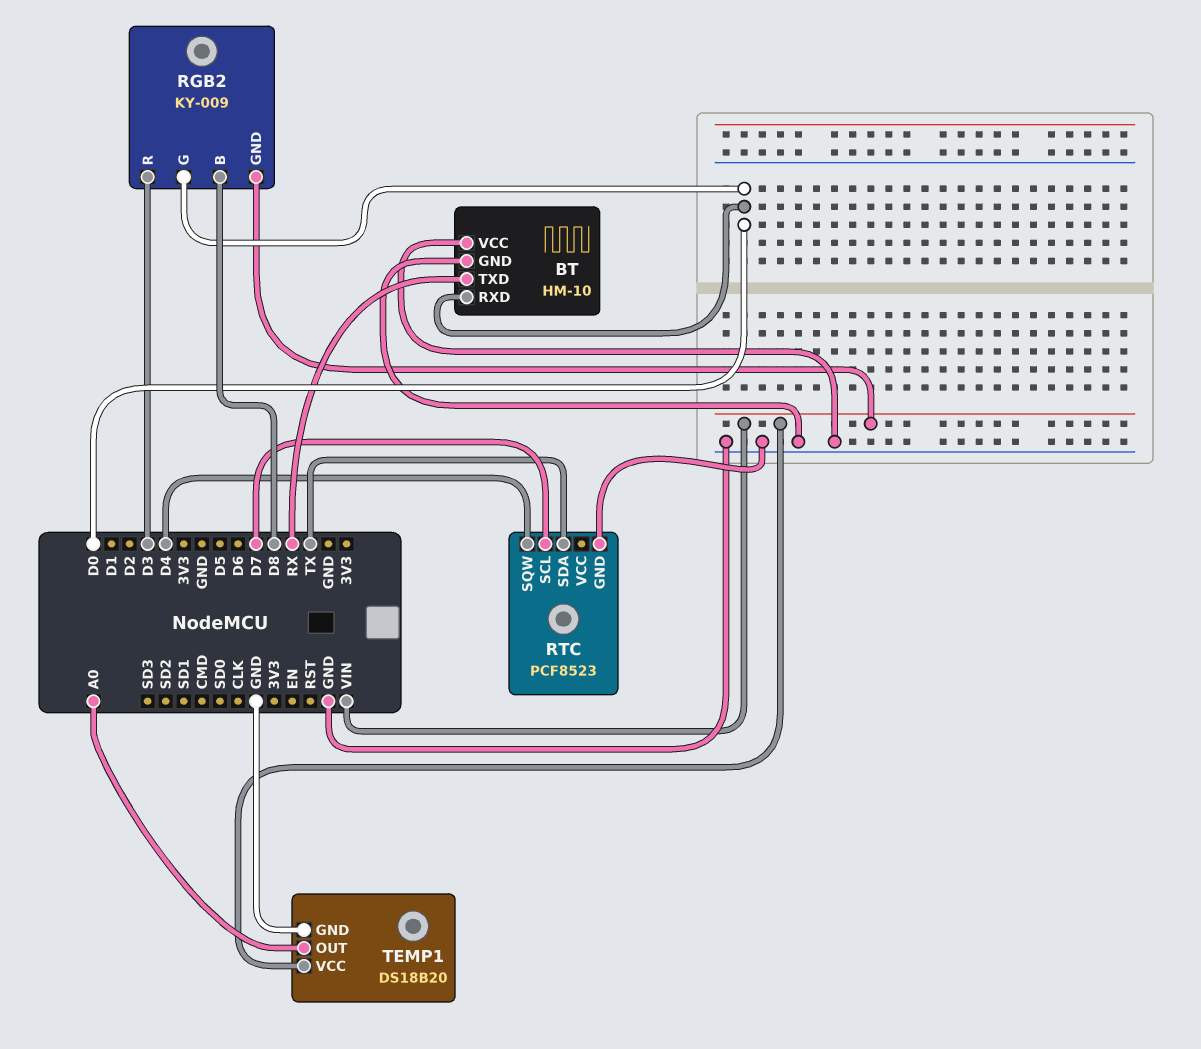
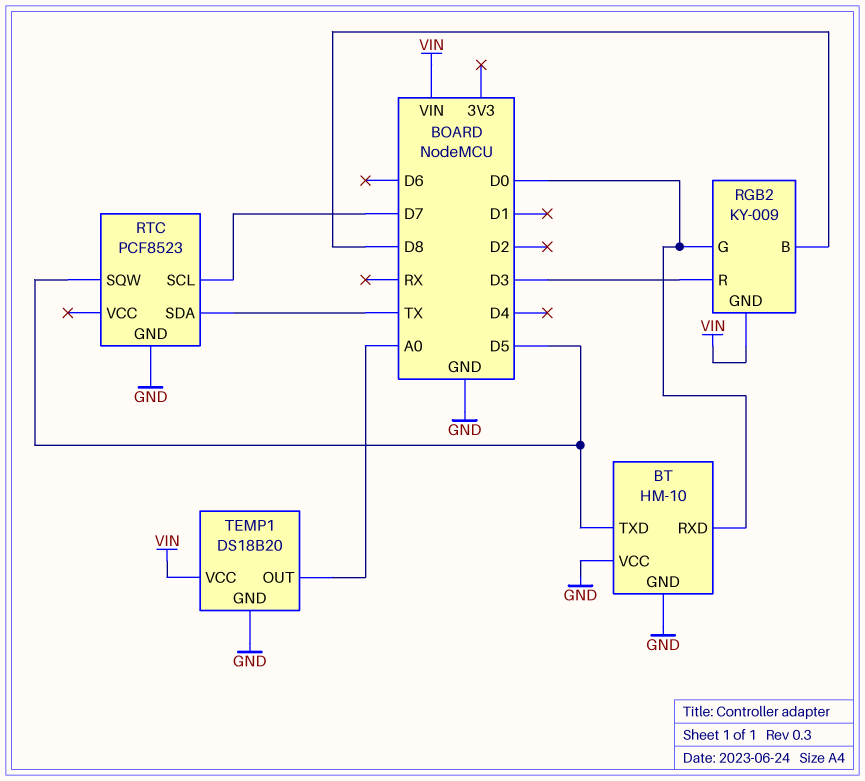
BT pin TXD: RX -> D5
RTC pin SQW: D4 -> D5

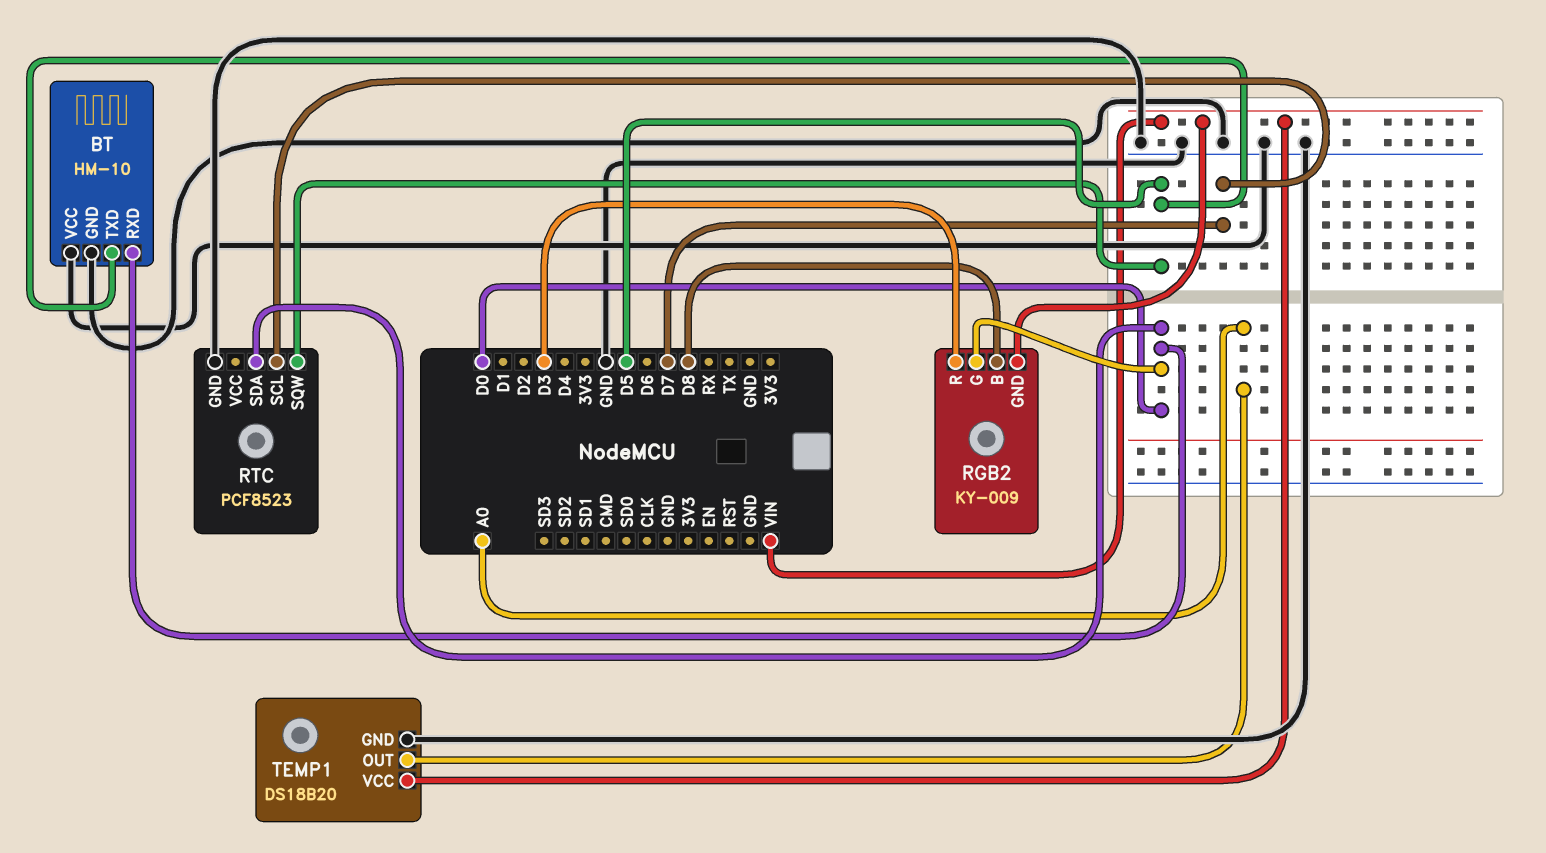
RTC pin SDA: TX -> D0

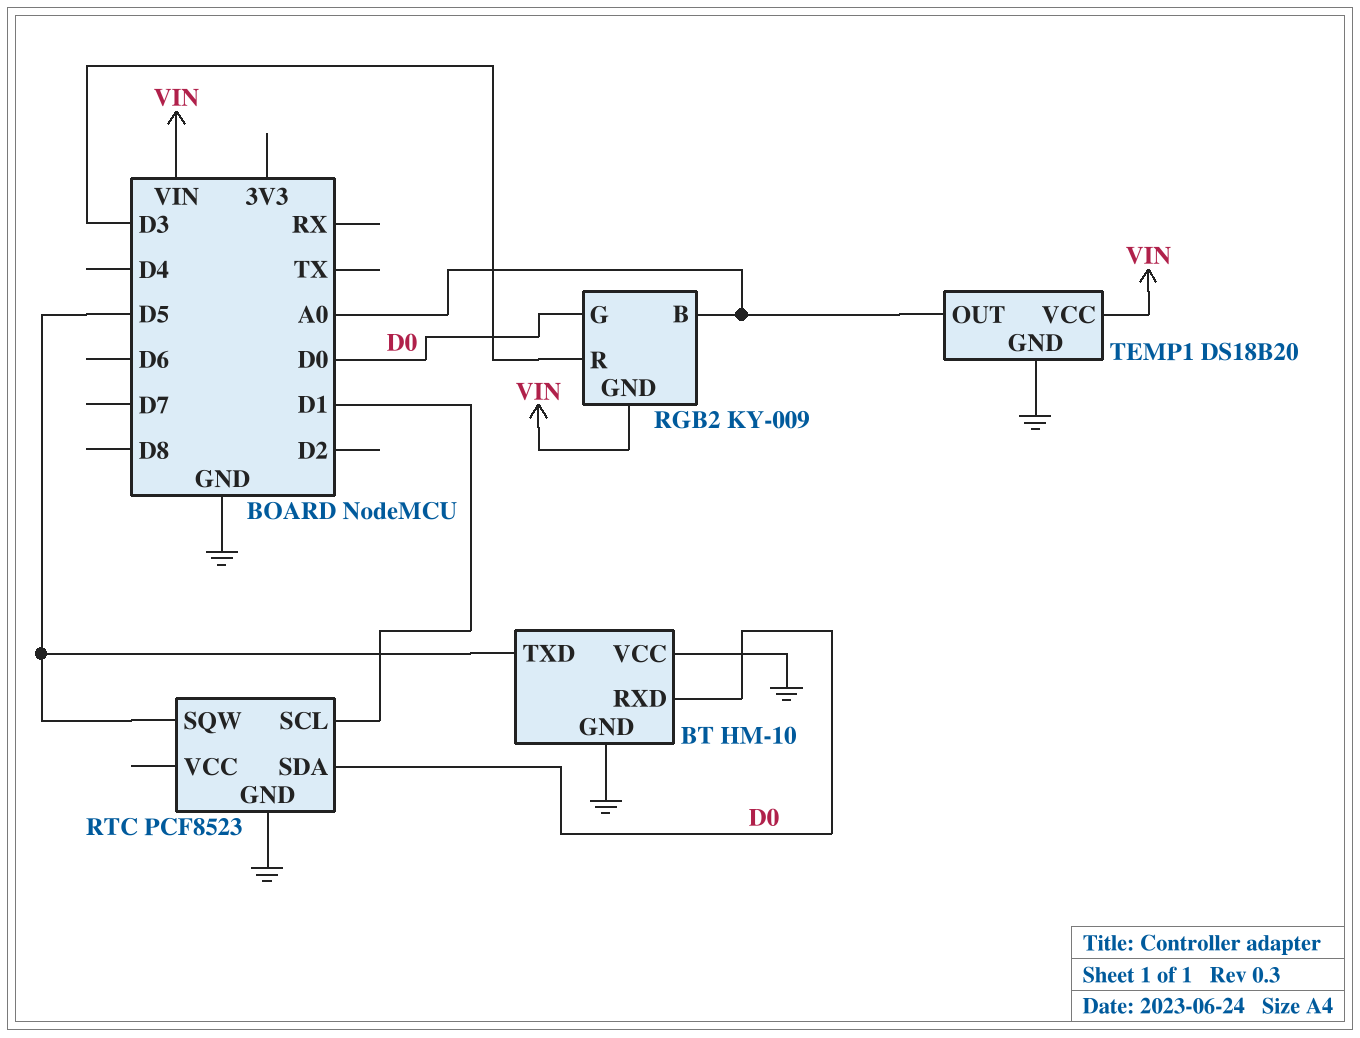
RGB2 pin B: D8 -> A0
RTC pin SCL: D7 -> D1

